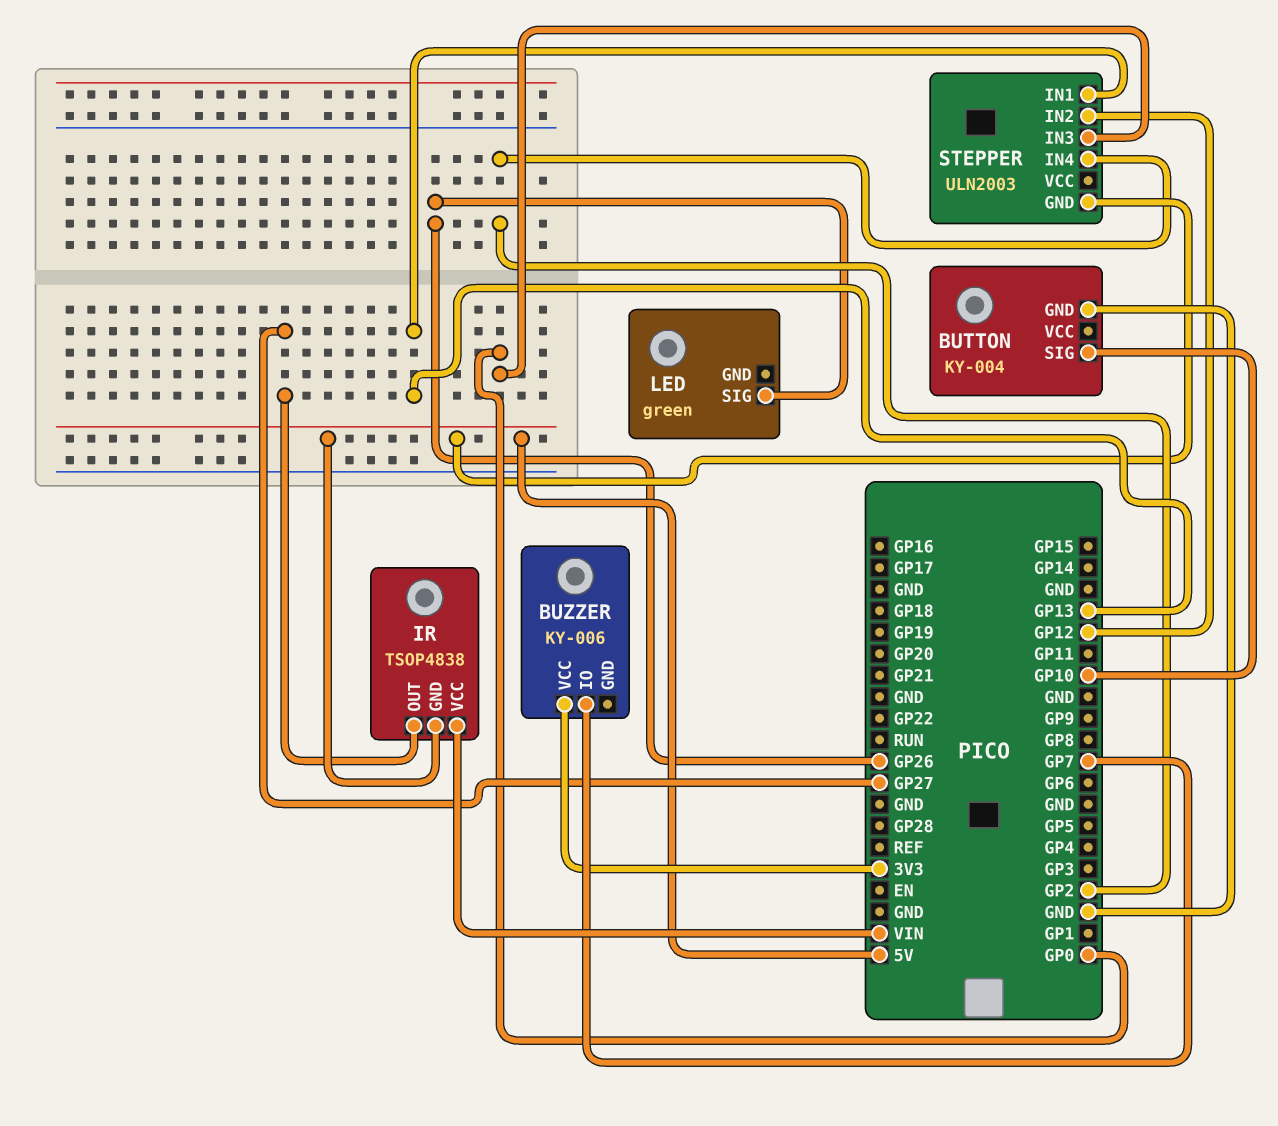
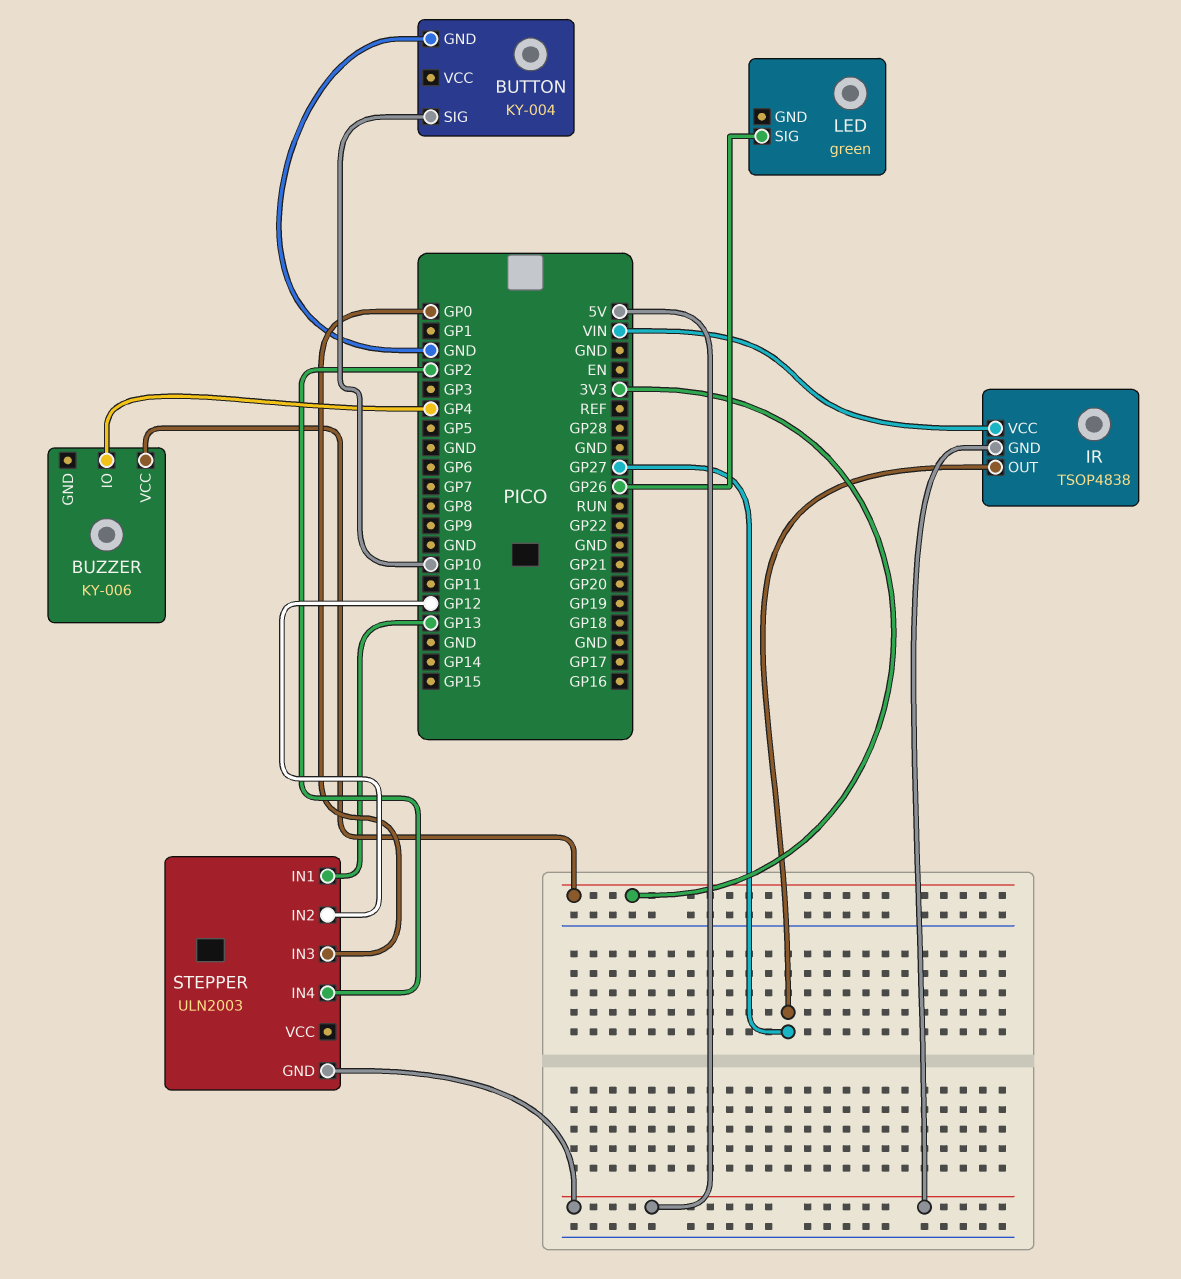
BUZZER pin IO: GP7 -> GP4

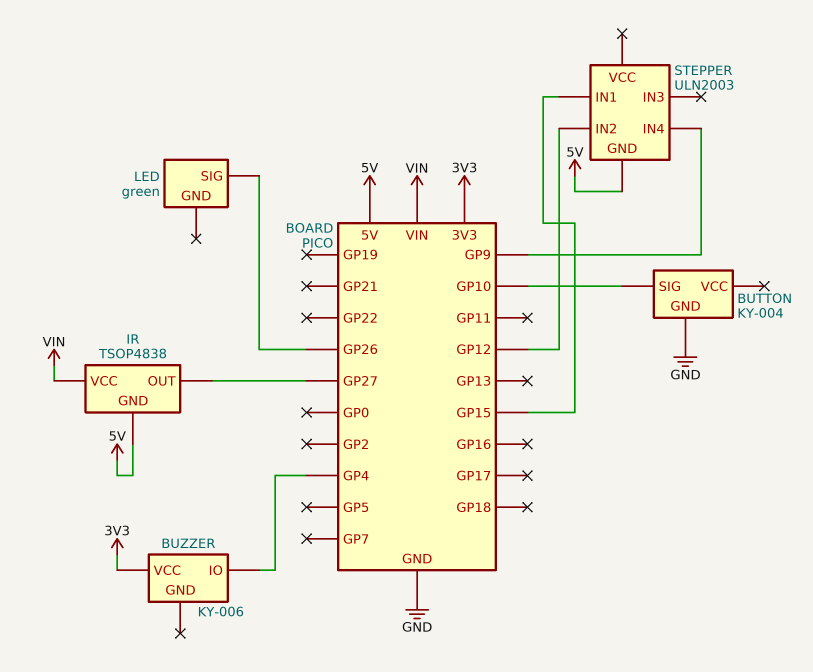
STEPPER pin IN1: GP13 -> GP15
STEPPER pin IN3: GP0 -> none
STEPPER pin IN4: GP2 -> GP9

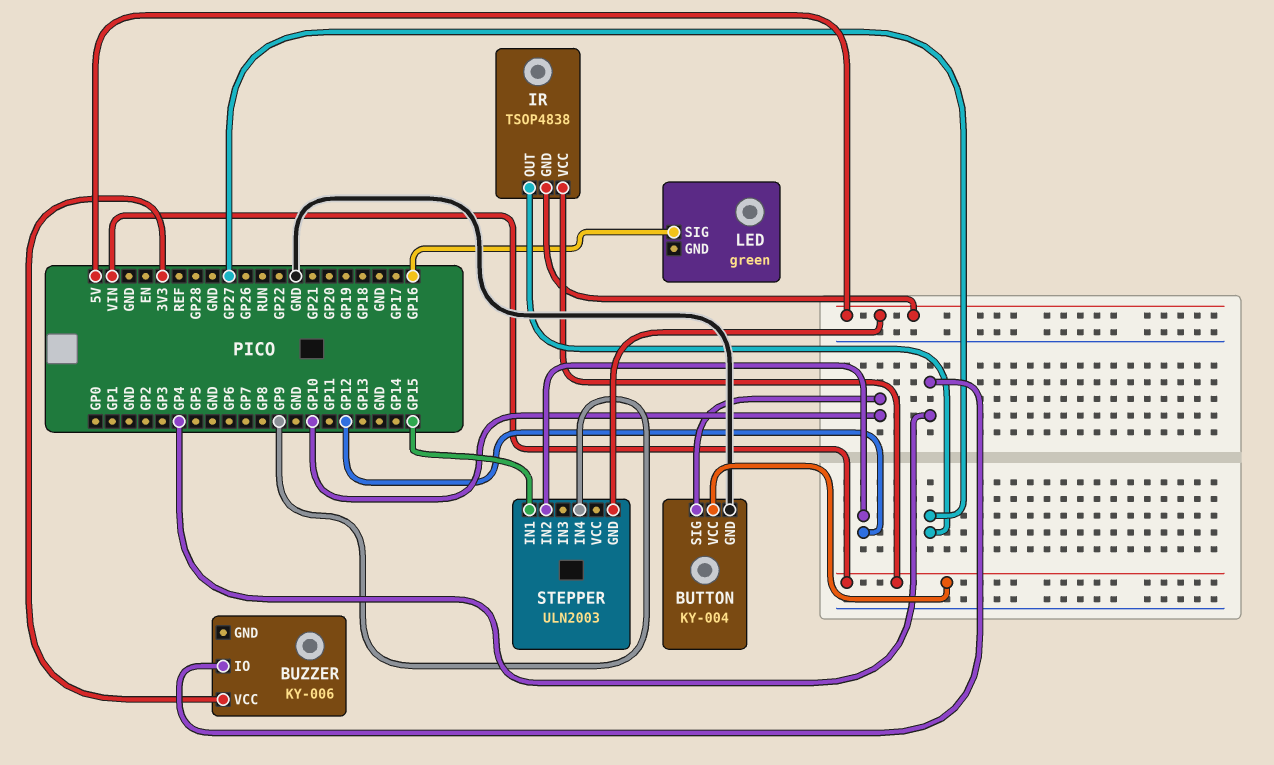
BUTTON pin VCC: none -> VIN
LED pin SIG: GP26 -> GP16

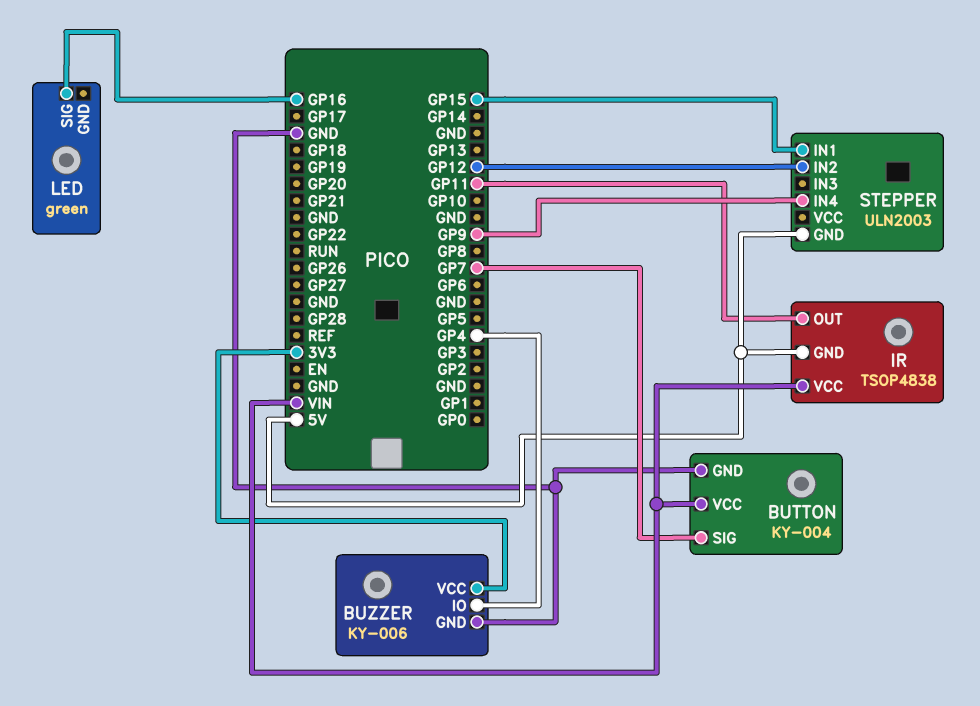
BUTTON pin SIG: GP10 -> GP7
BUZZER pin GND: none -> GND
IR pin OUT: GP27 -> GP11

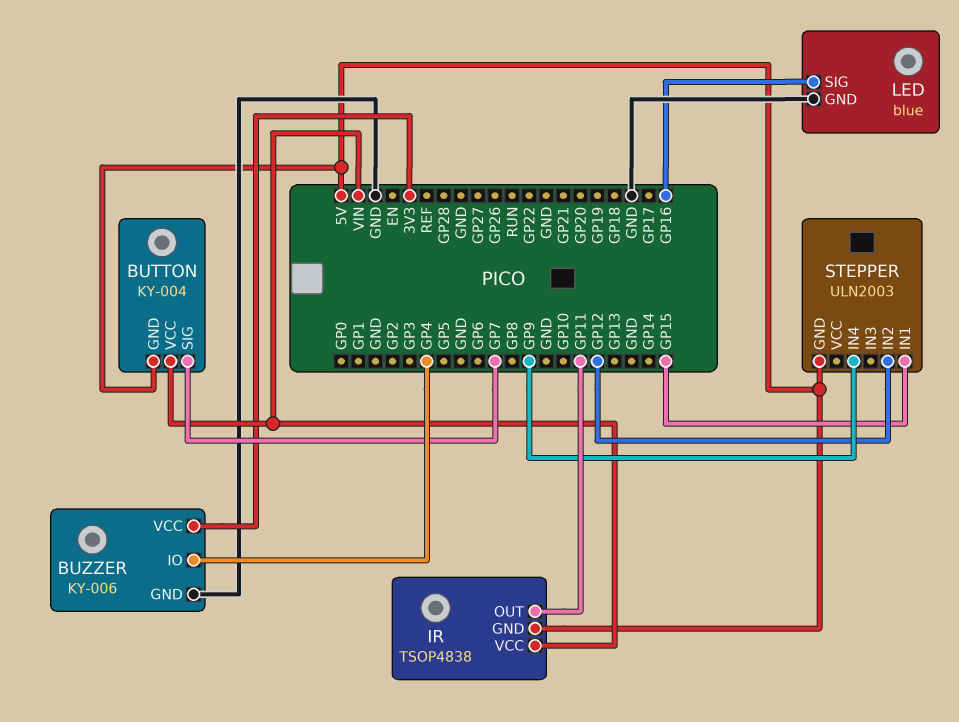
BUTTON pin GND: GND -> 5V
LED: green -> blue
LED pin GND: none -> GND

